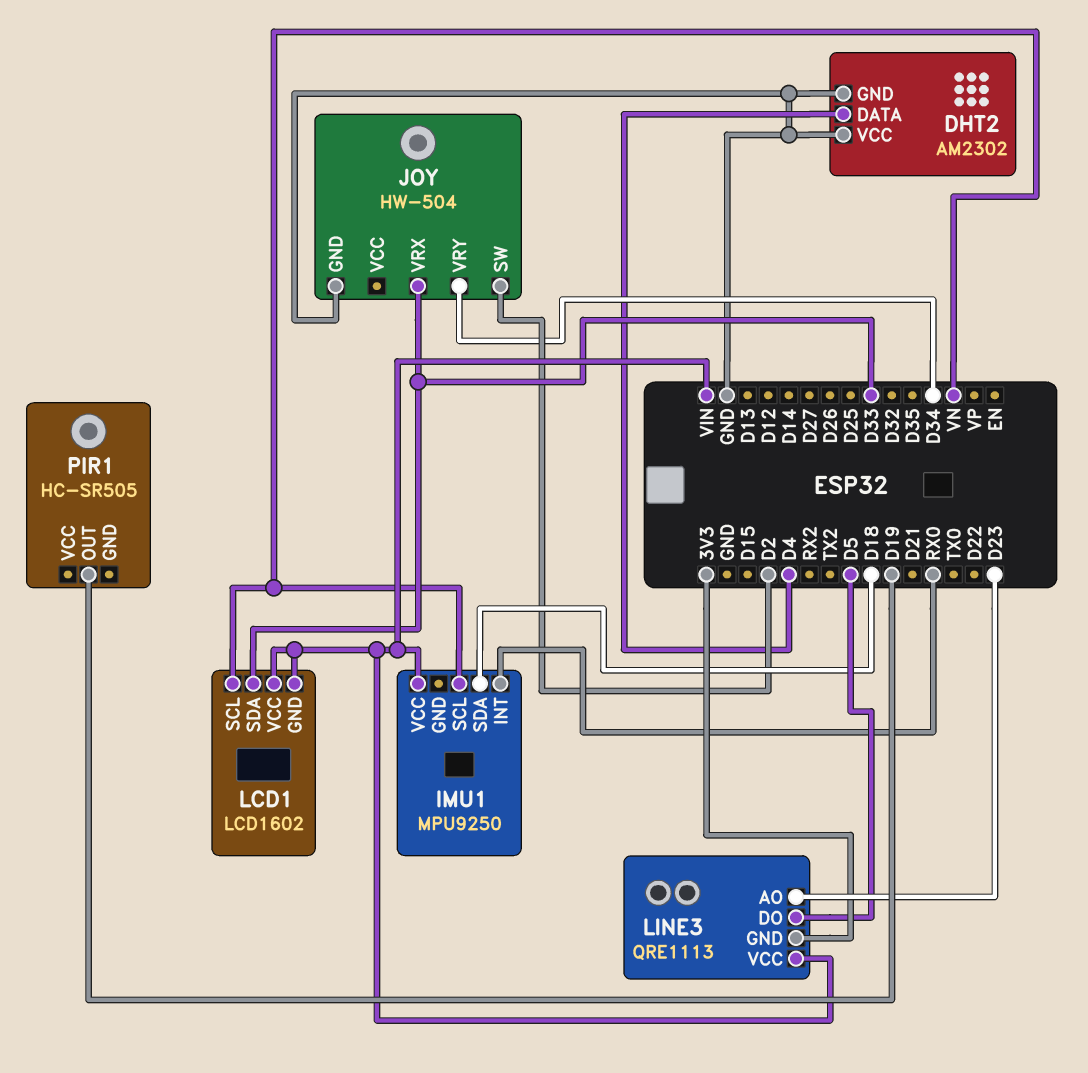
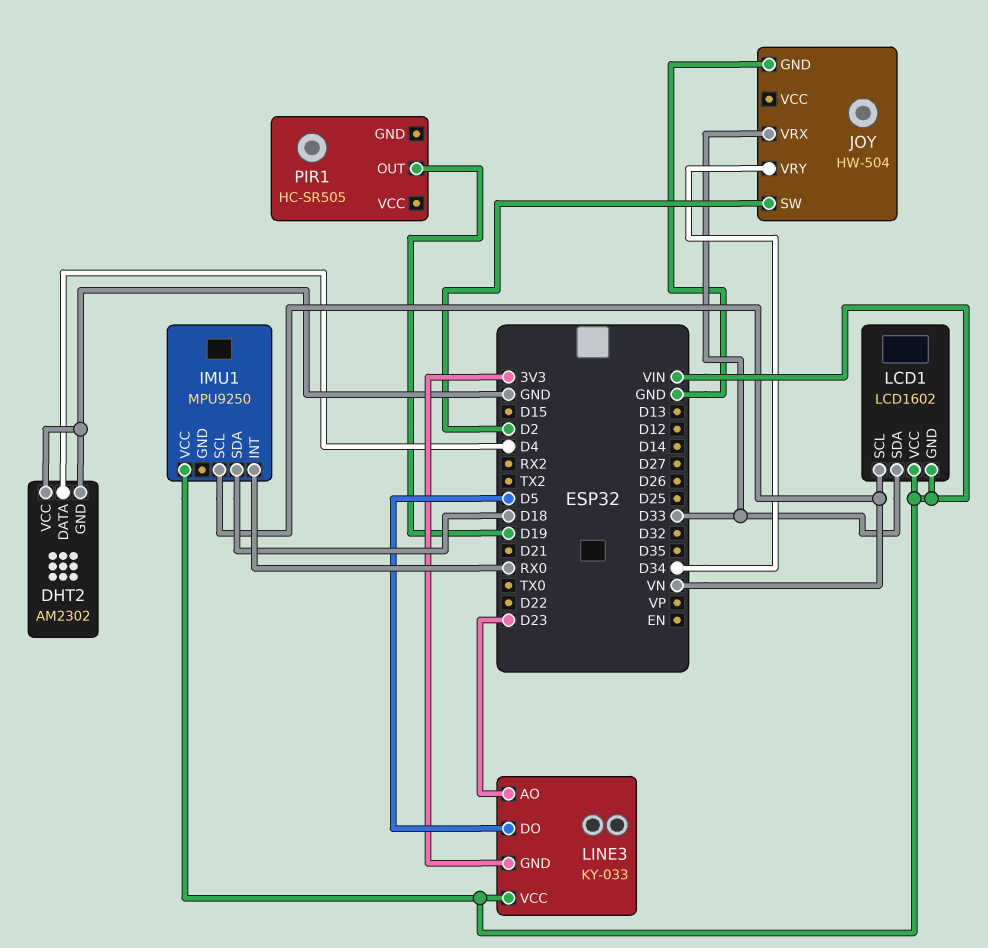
LINE3: QRE1113 -> KY-033

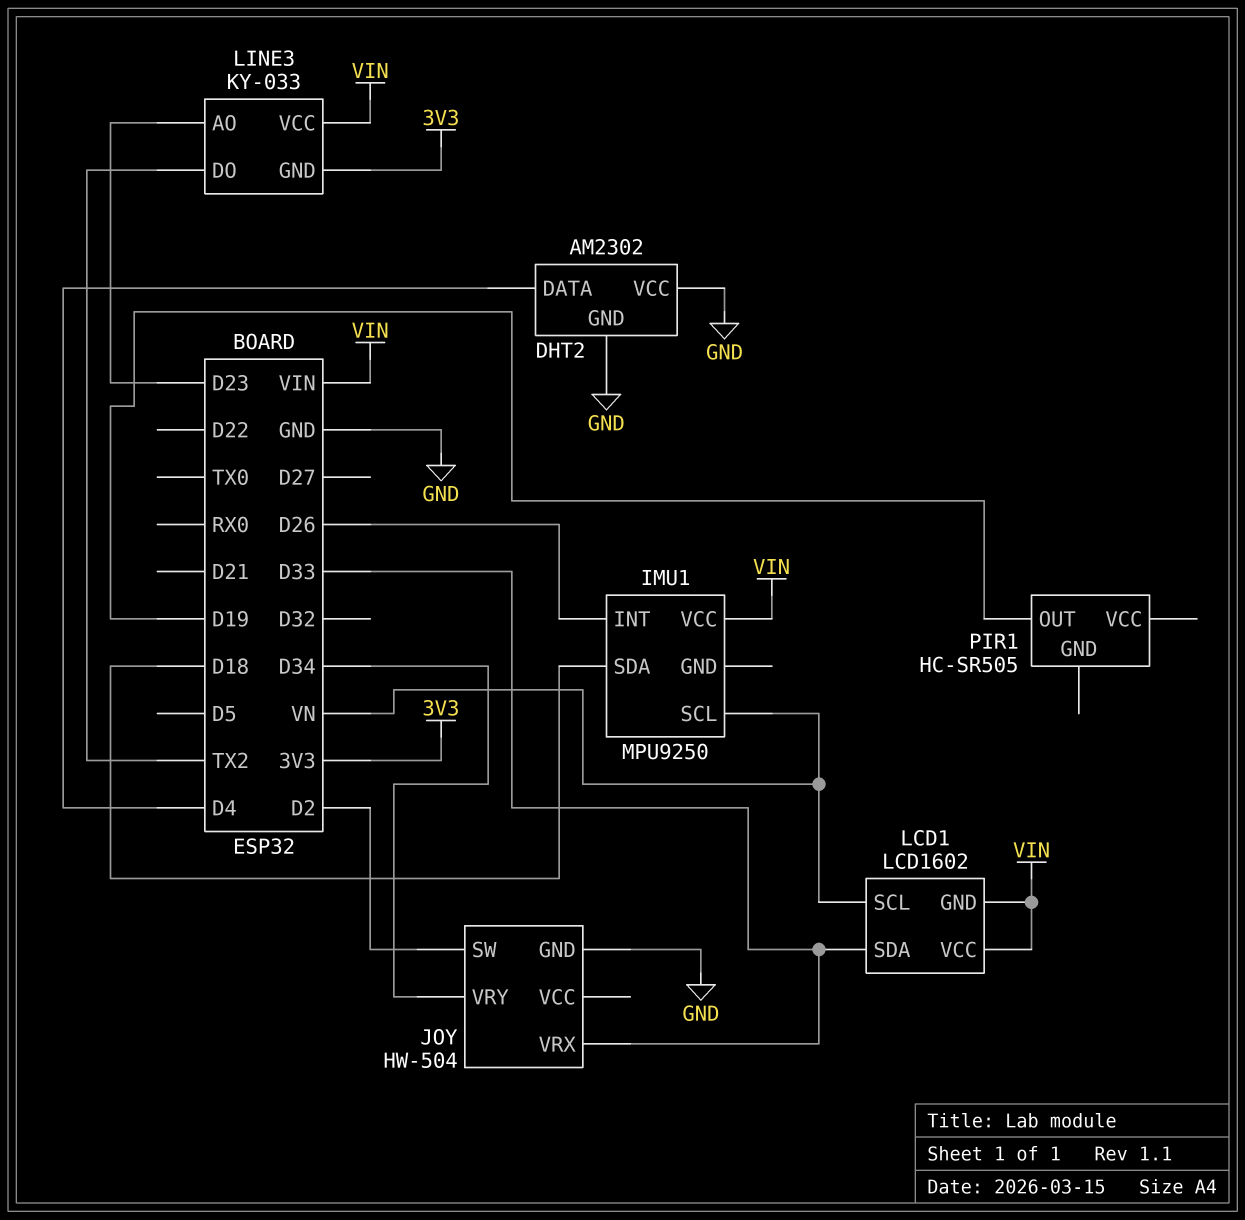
IMU1 pin INT: RX0 -> D26
LINE3 pin DO: D5 -> TX2

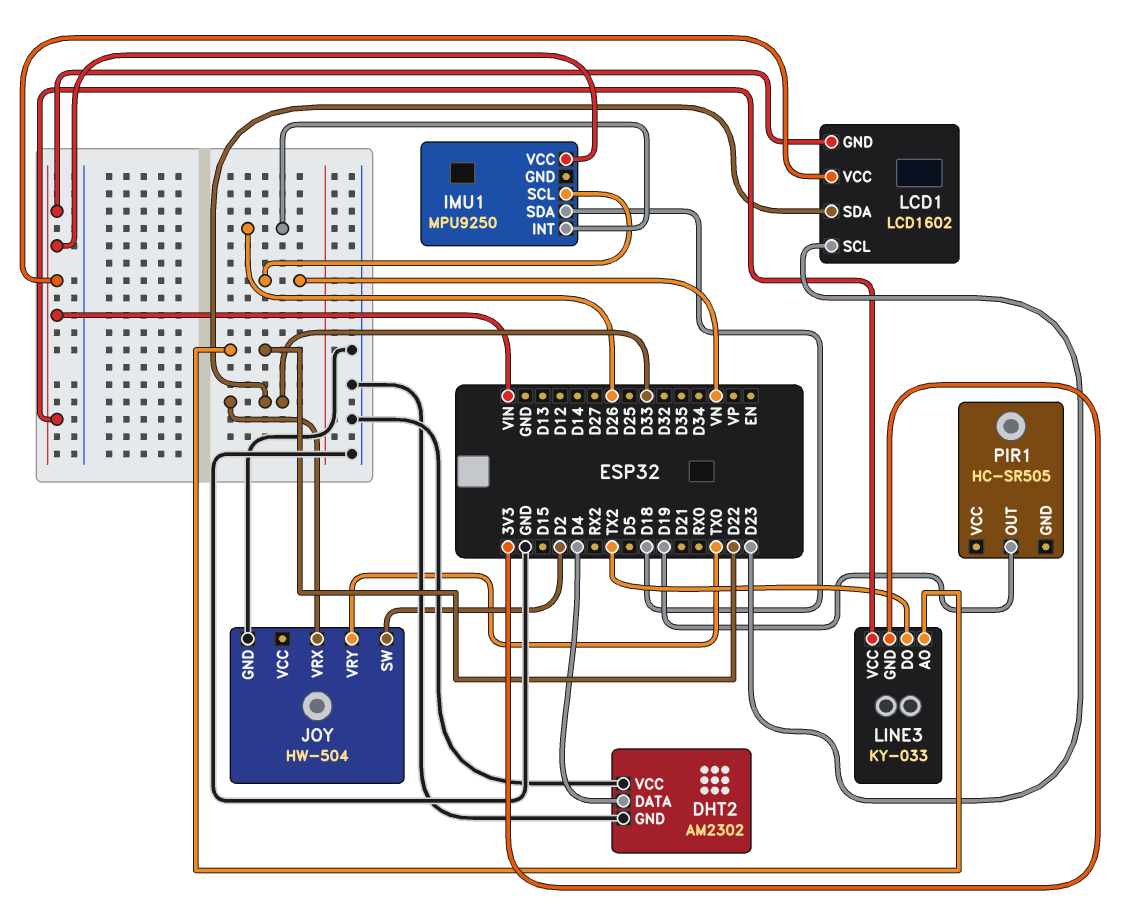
JOY pin VRY: D34 -> TX0
LCD1 pin SCL: VN -> D23
LINE3 pin AO: D23 -> D22

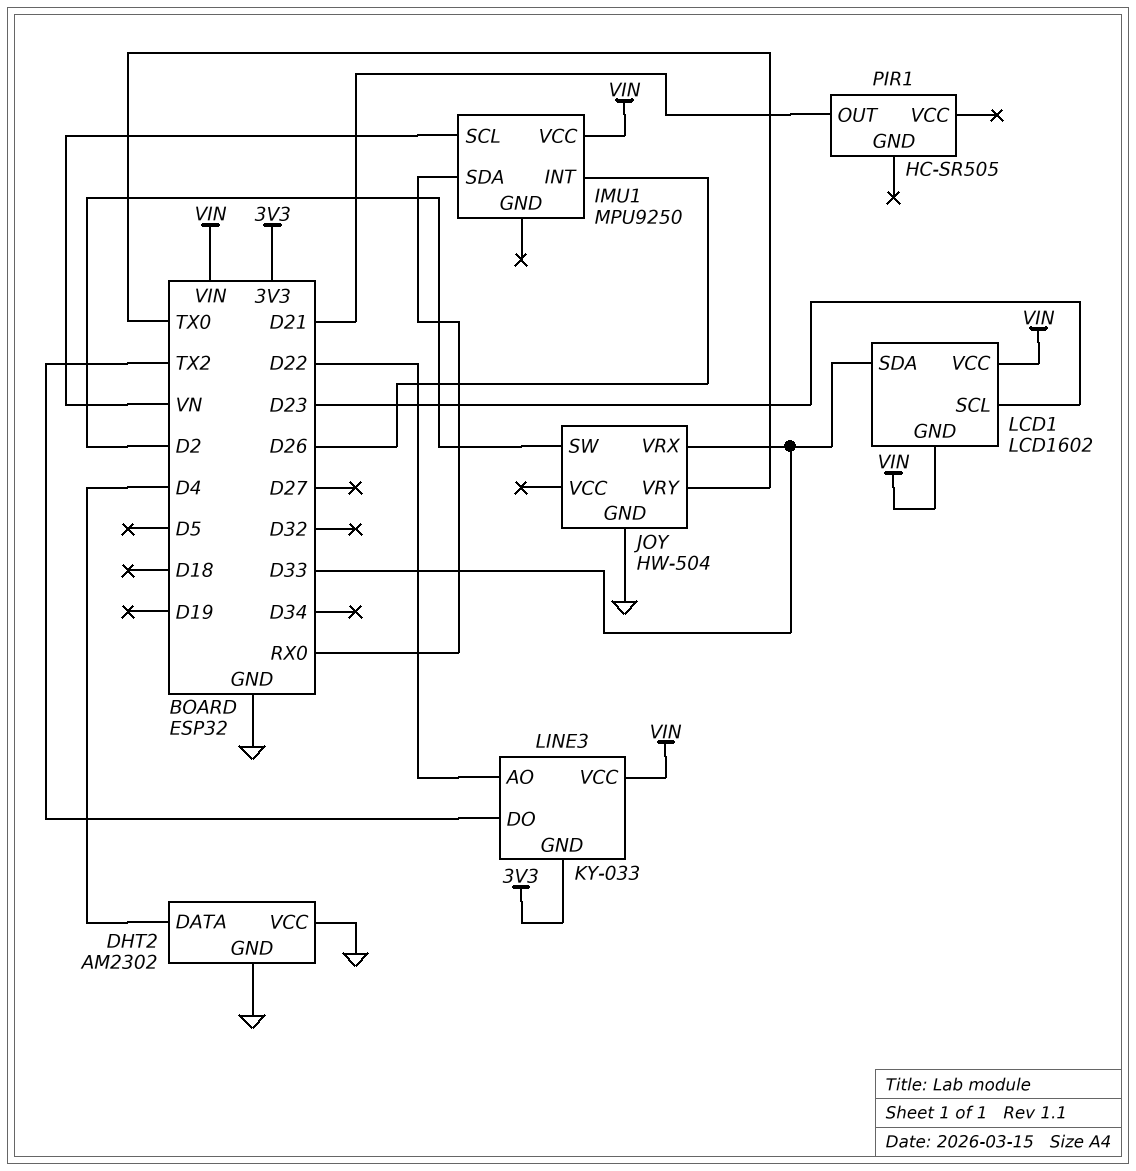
IMU1 pin SDA: D18 -> RX0
PIR1 pin OUT: D19 -> D21

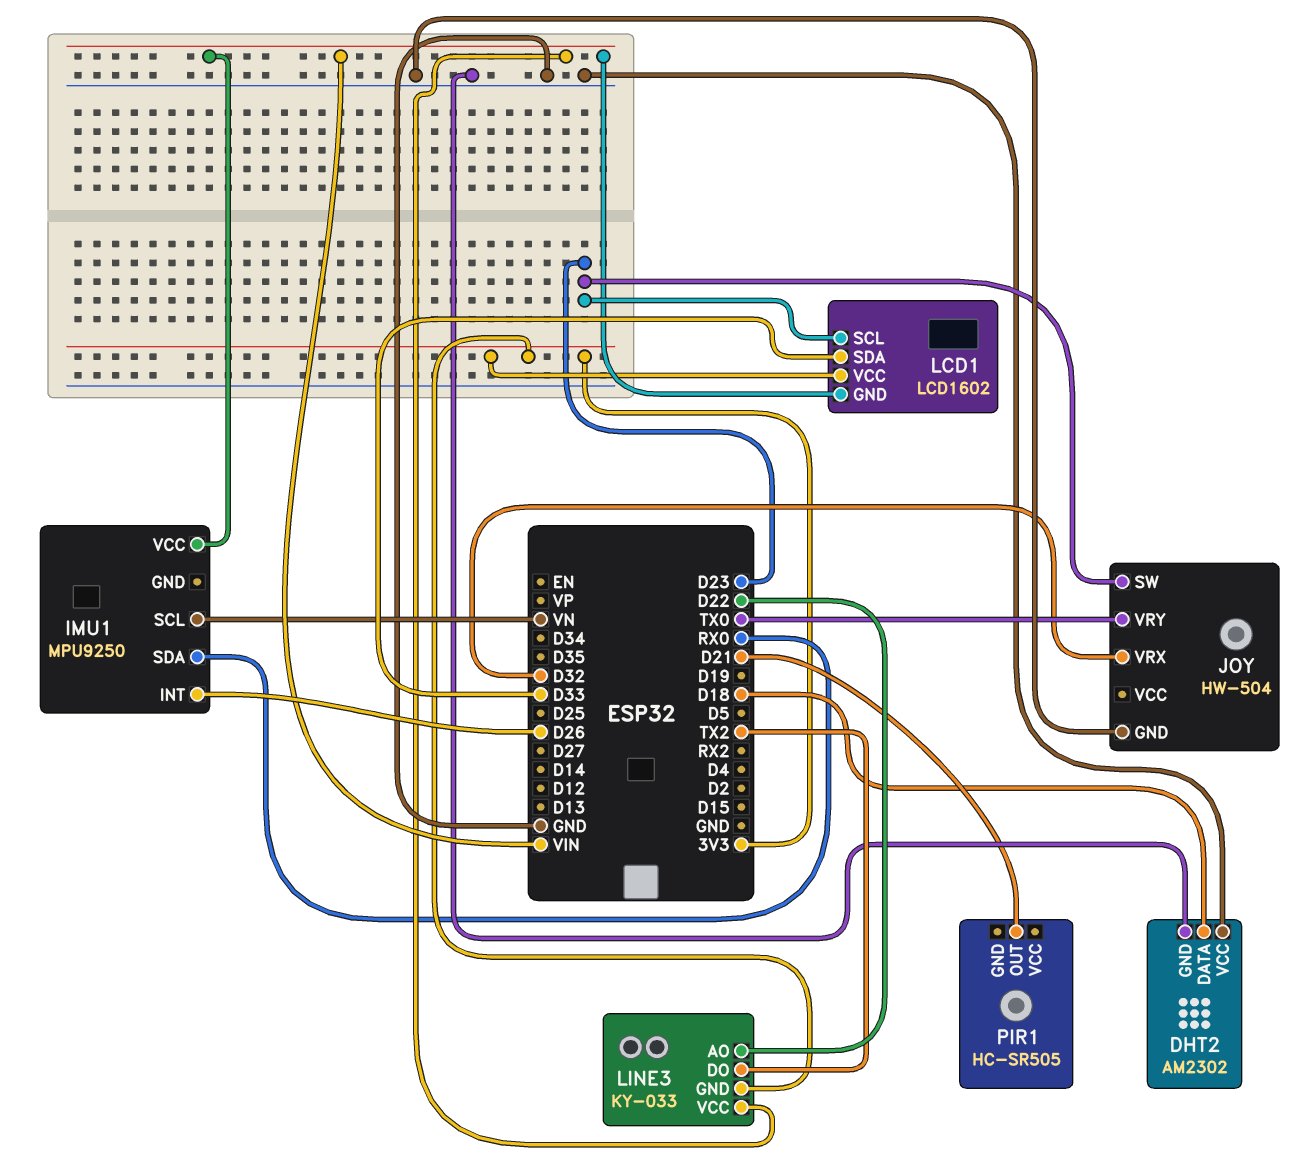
DHT2 pin DATA: D4 -> D18
JOY pin SW: D2 -> D23
JOY pin VRX: D33 -> D32
LCD1 pin VCC: VIN -> 3V3

